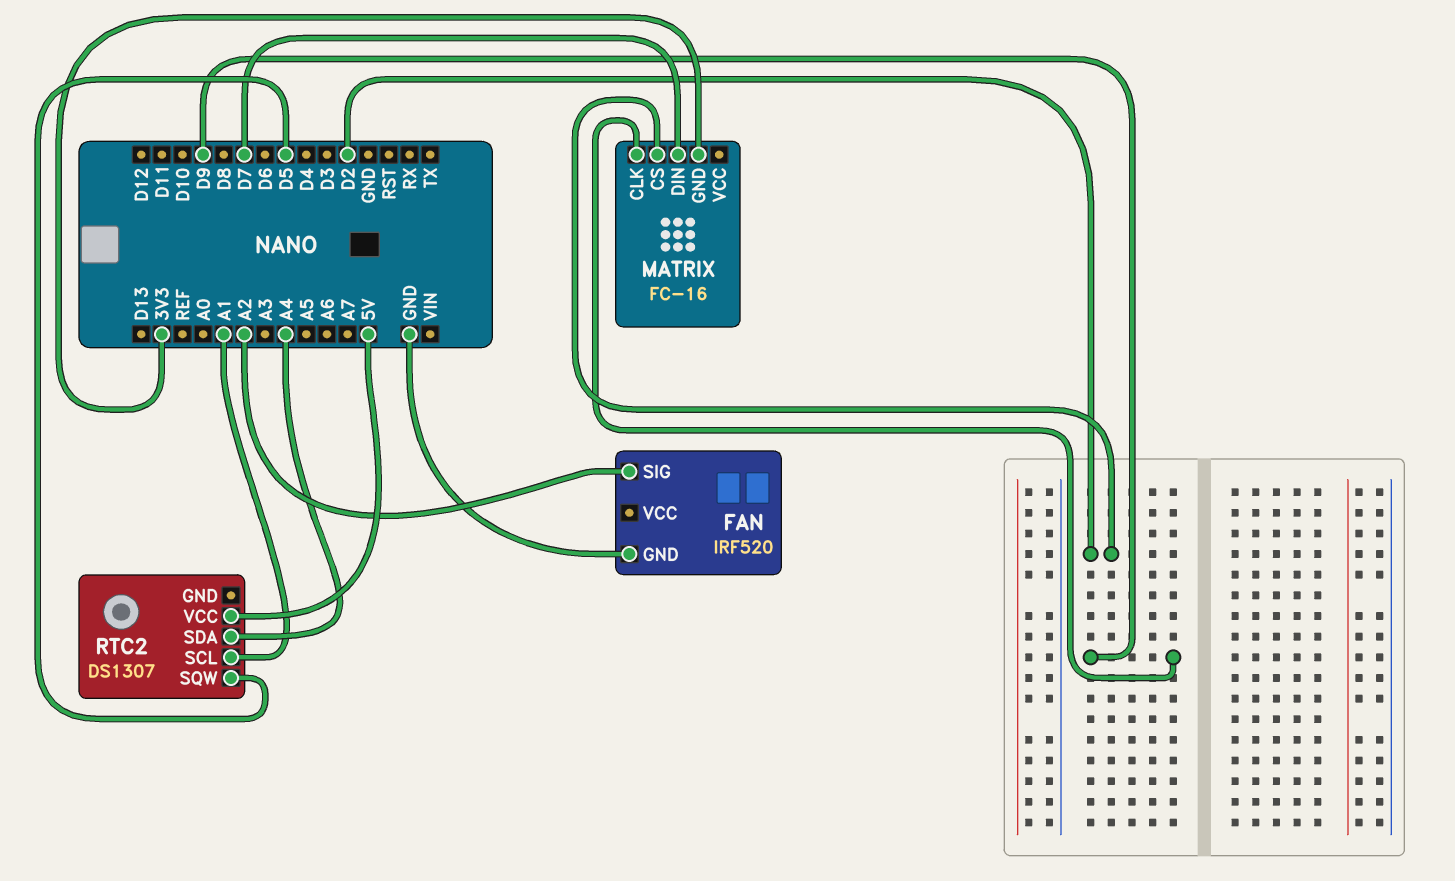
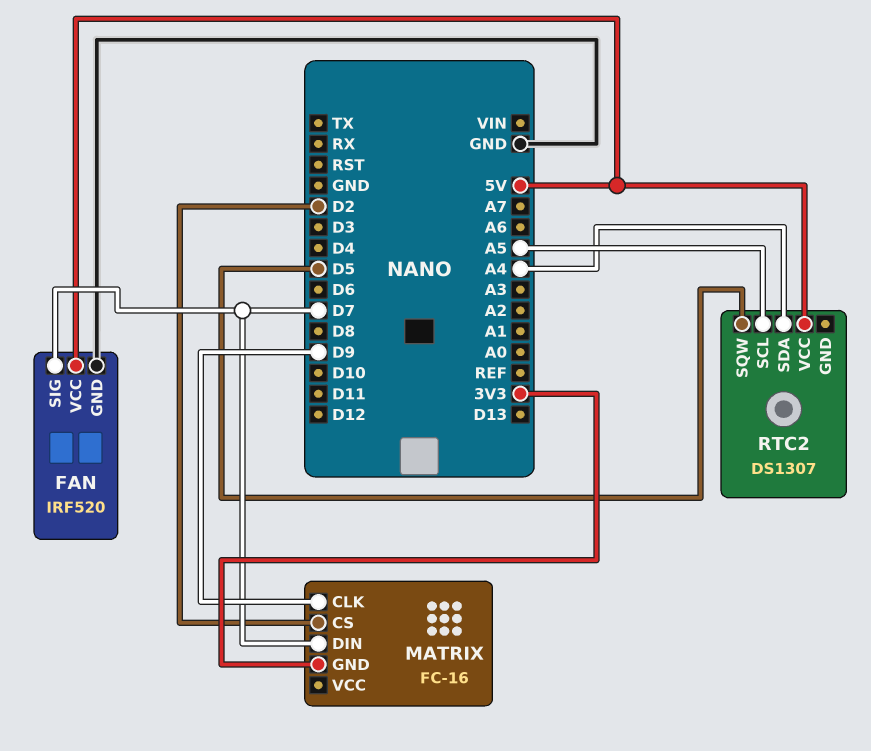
FAN pin SIG: A2 -> D7
FAN pin VCC: none -> 5V
RTC2 pin SCL: A1 -> A5

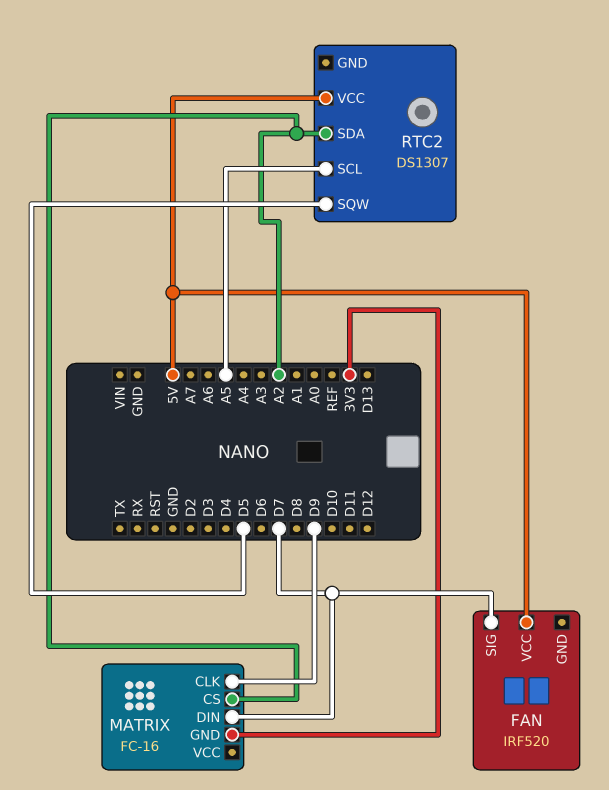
FAN pin GND: GND -> none
MATRIX pin CS: D2 -> A2
RTC2 pin SDA: A4 -> A2

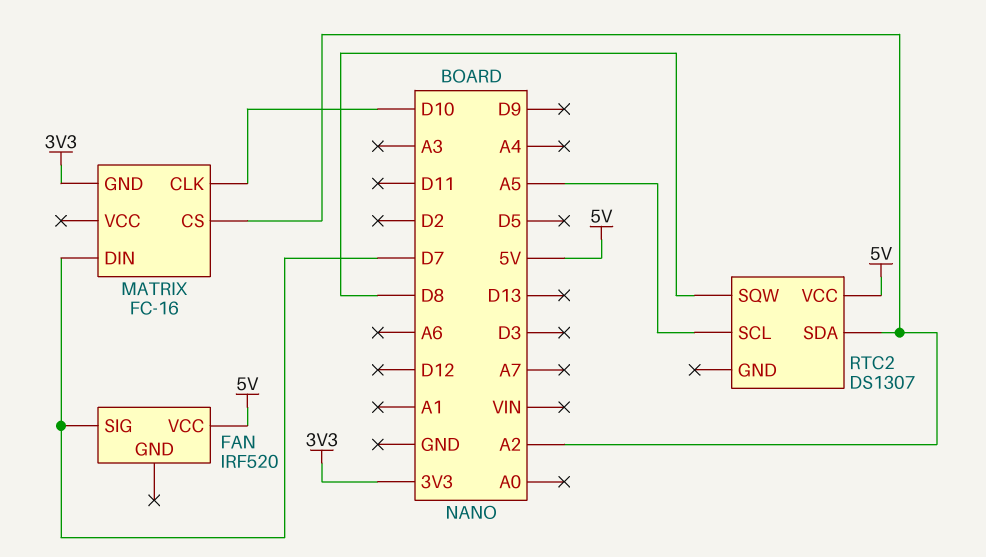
MATRIX pin CLK: D9 -> D10
RTC2 pin SQW: D5 -> D8

